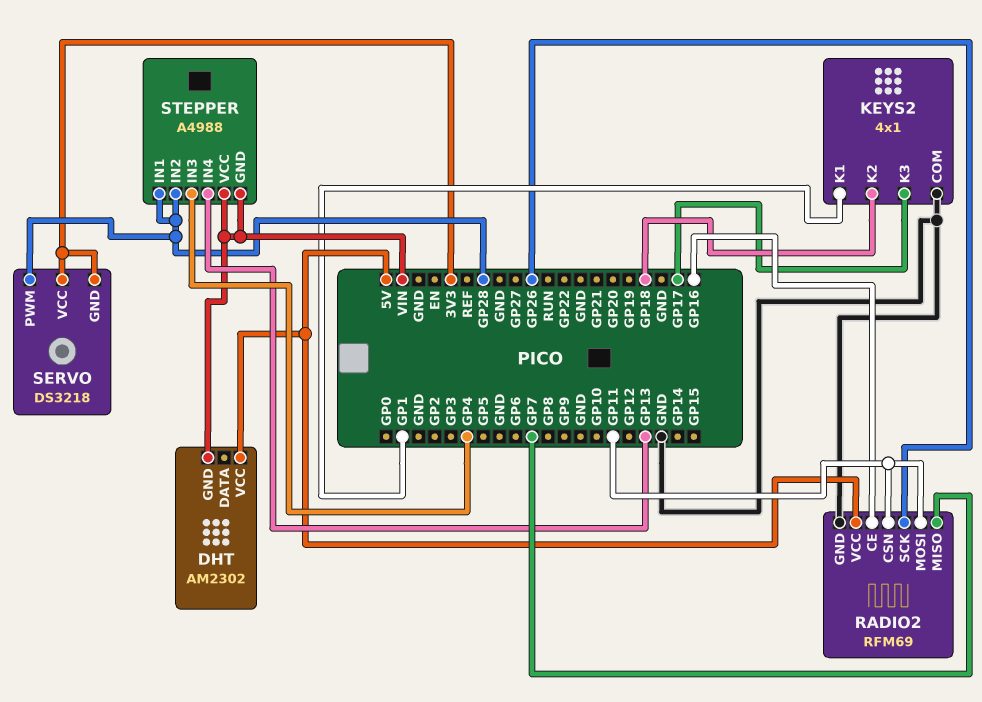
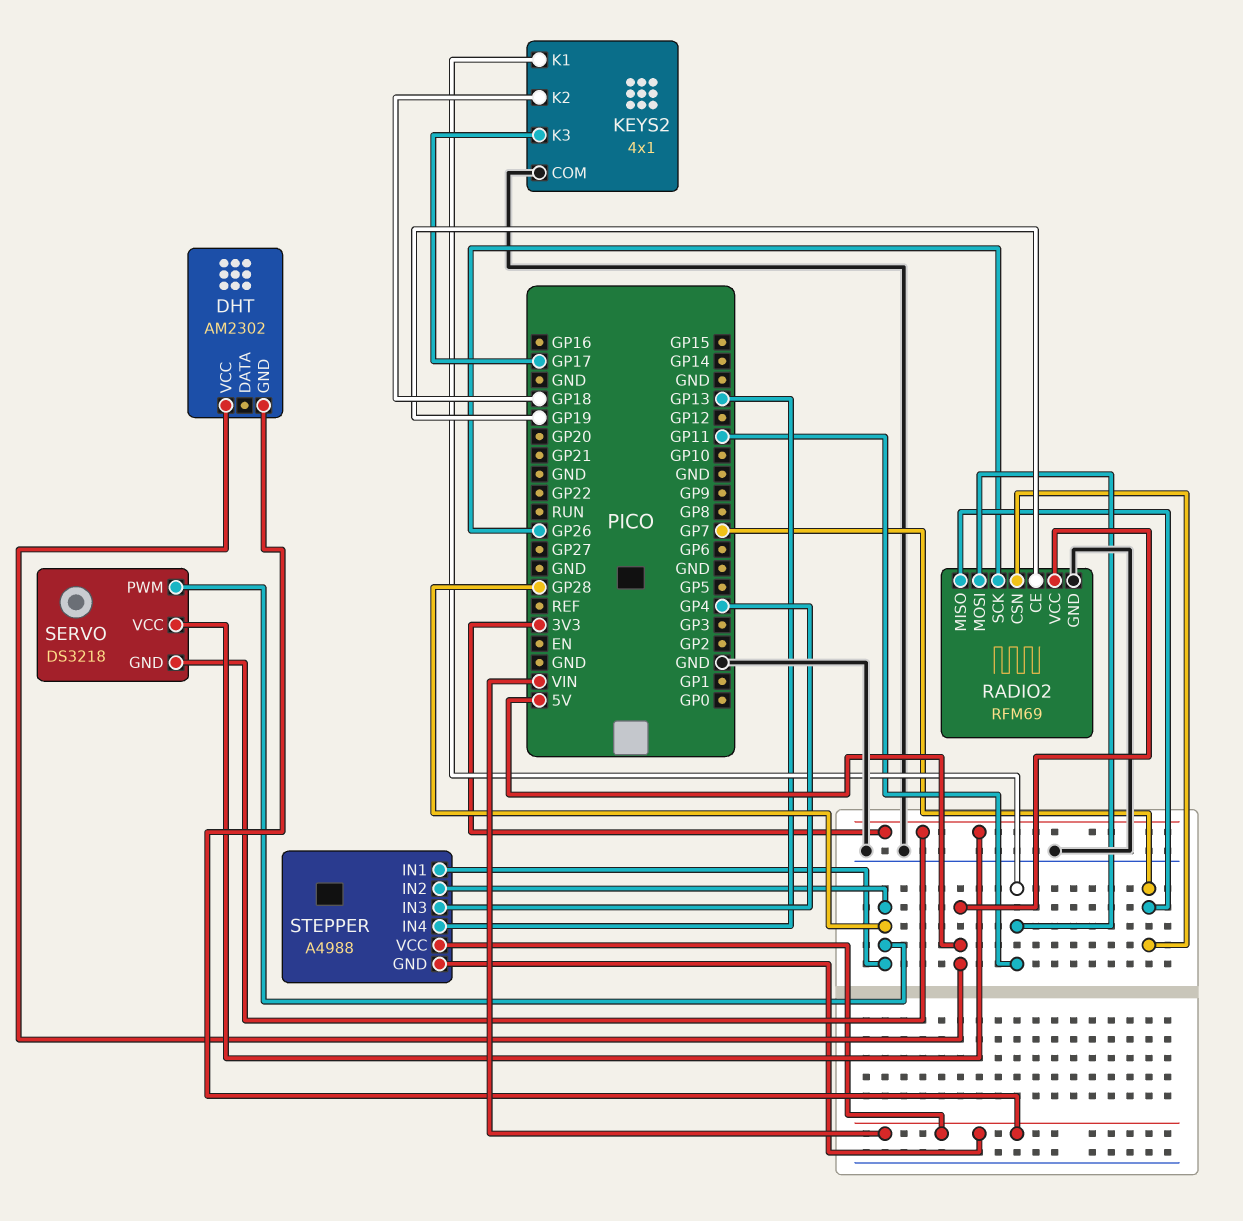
KEYS2 pin K1: GP1 -> GP11
RADIO2 pin CE: GP16 -> GP19
RADIO2 pin CSN: GP11 -> GP7

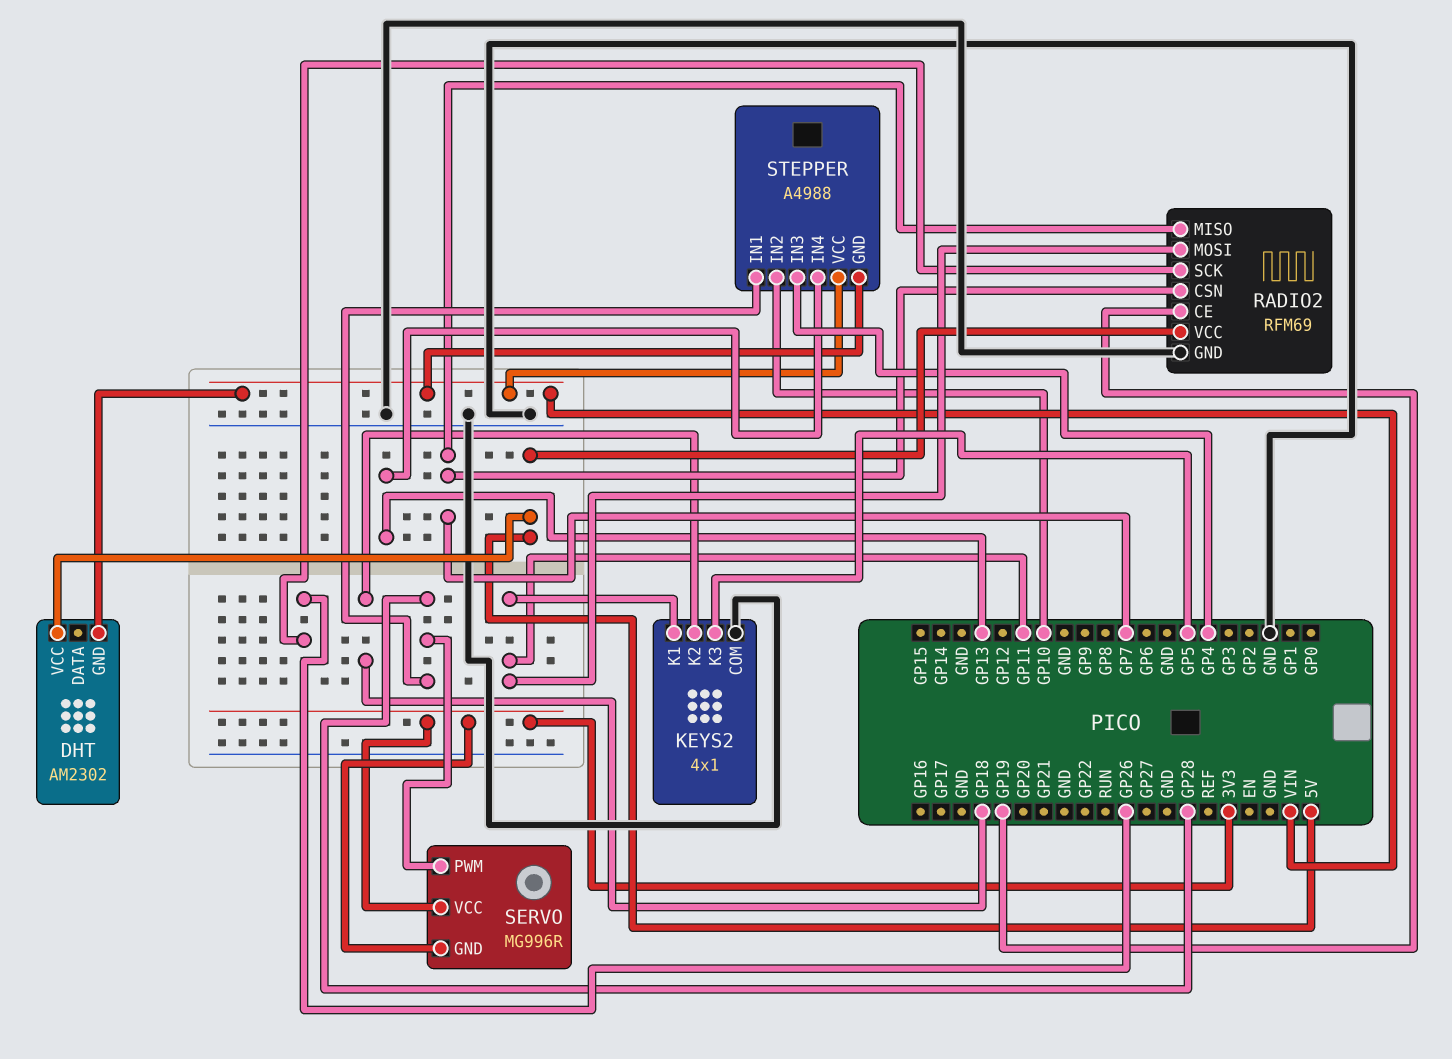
KEYS2 pin K3: GP17 -> GP5
SERVO: DS3218 -> MG996R
STEPPER pin IN2: GP28 -> GP10

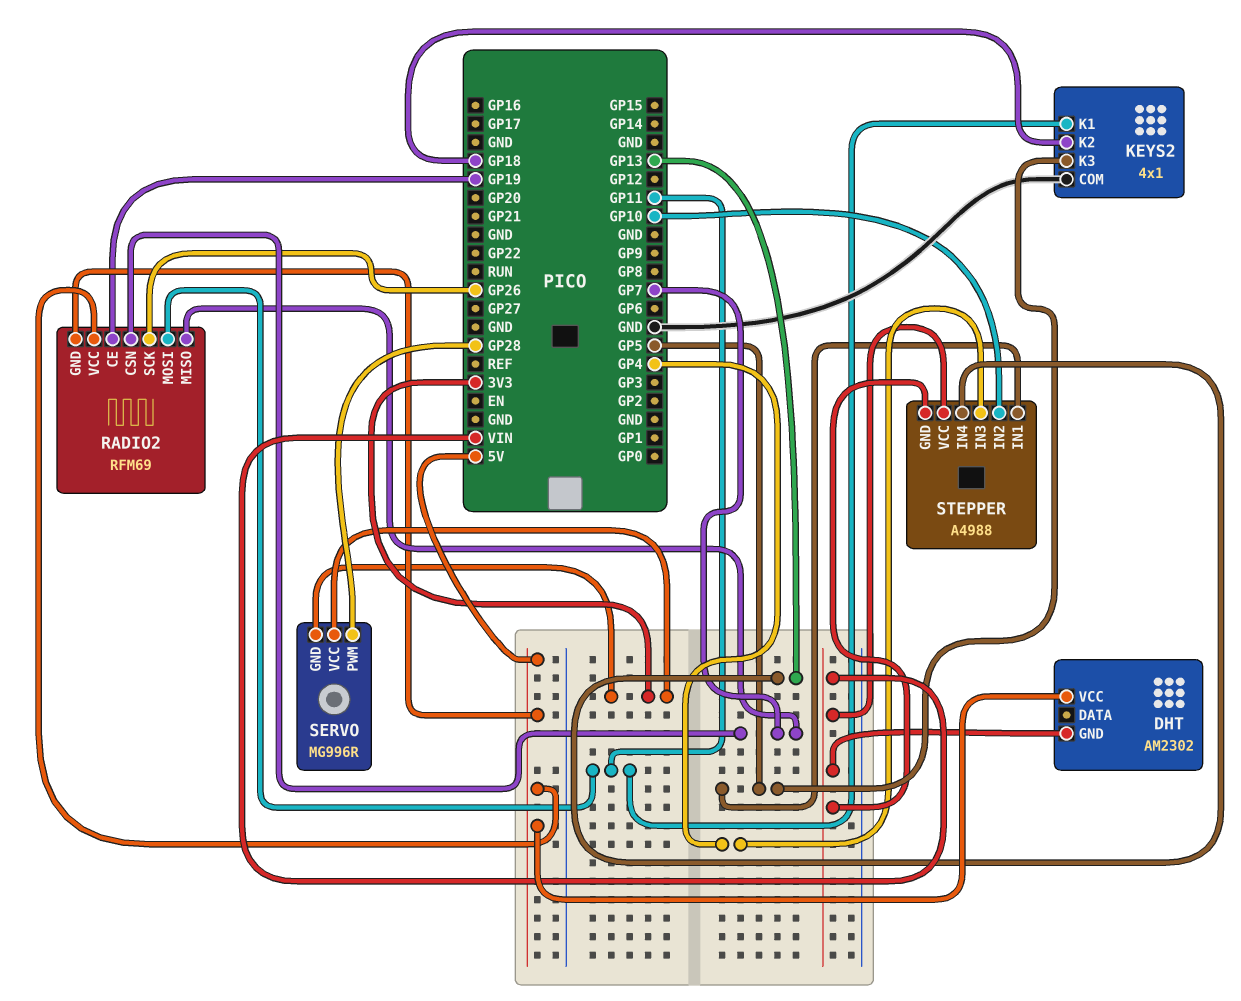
RADIO2 pin GND: GND -> 5V
STEPPER pin IN1: GP28 -> GP5

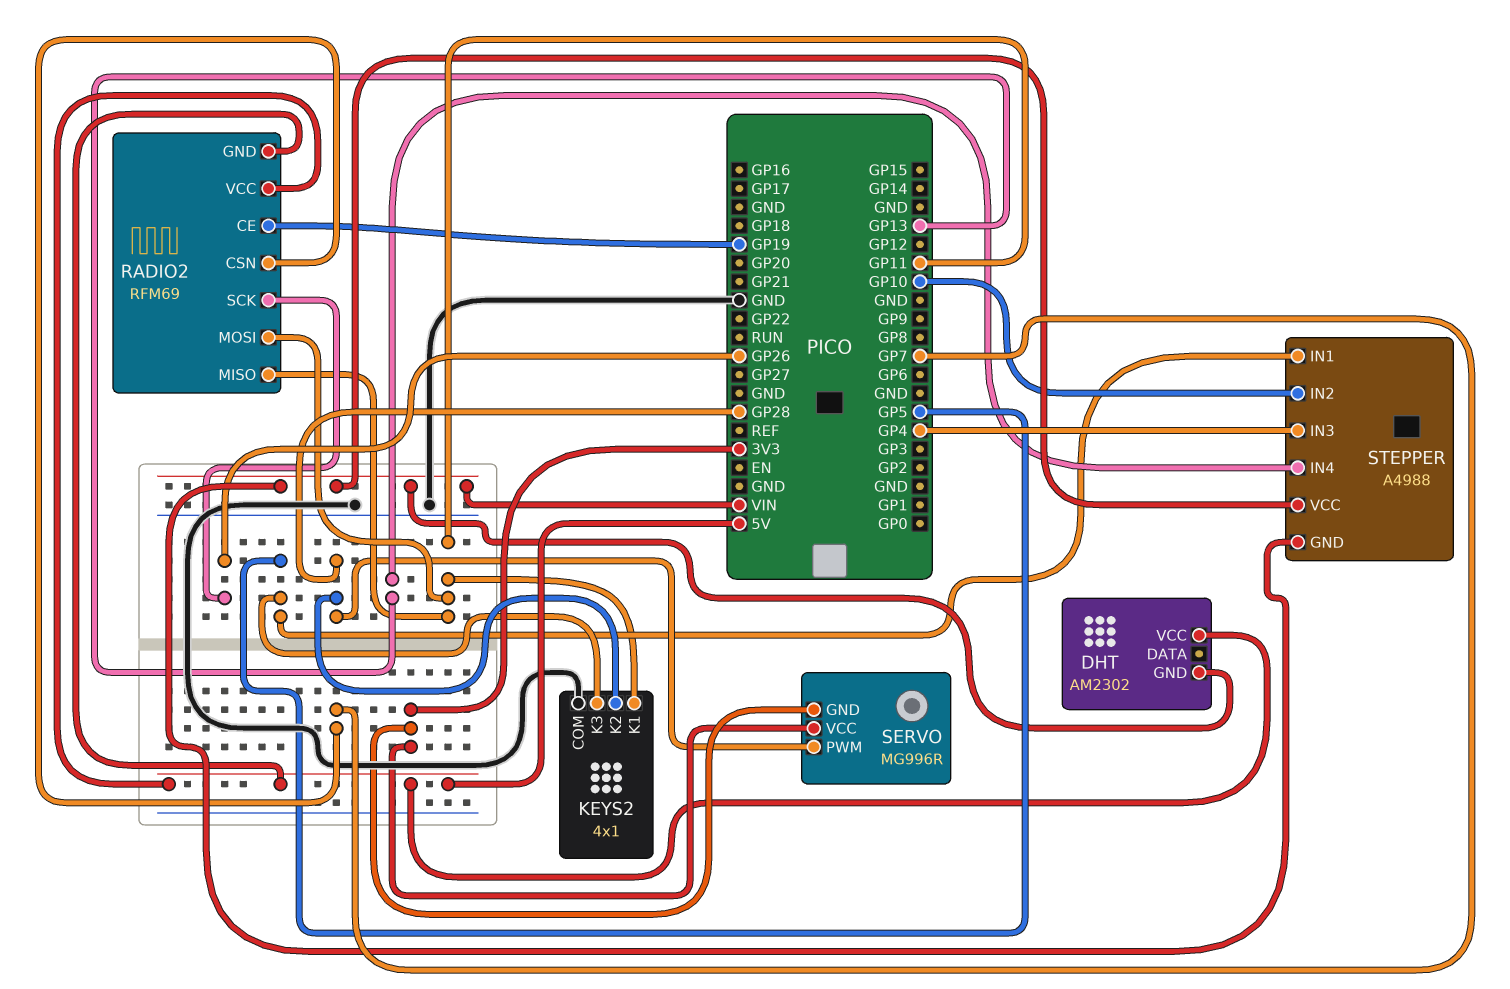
KEYS2 pin K2: GP18 -> GP28
RADIO2 pin MISO: GP7 -> GP11

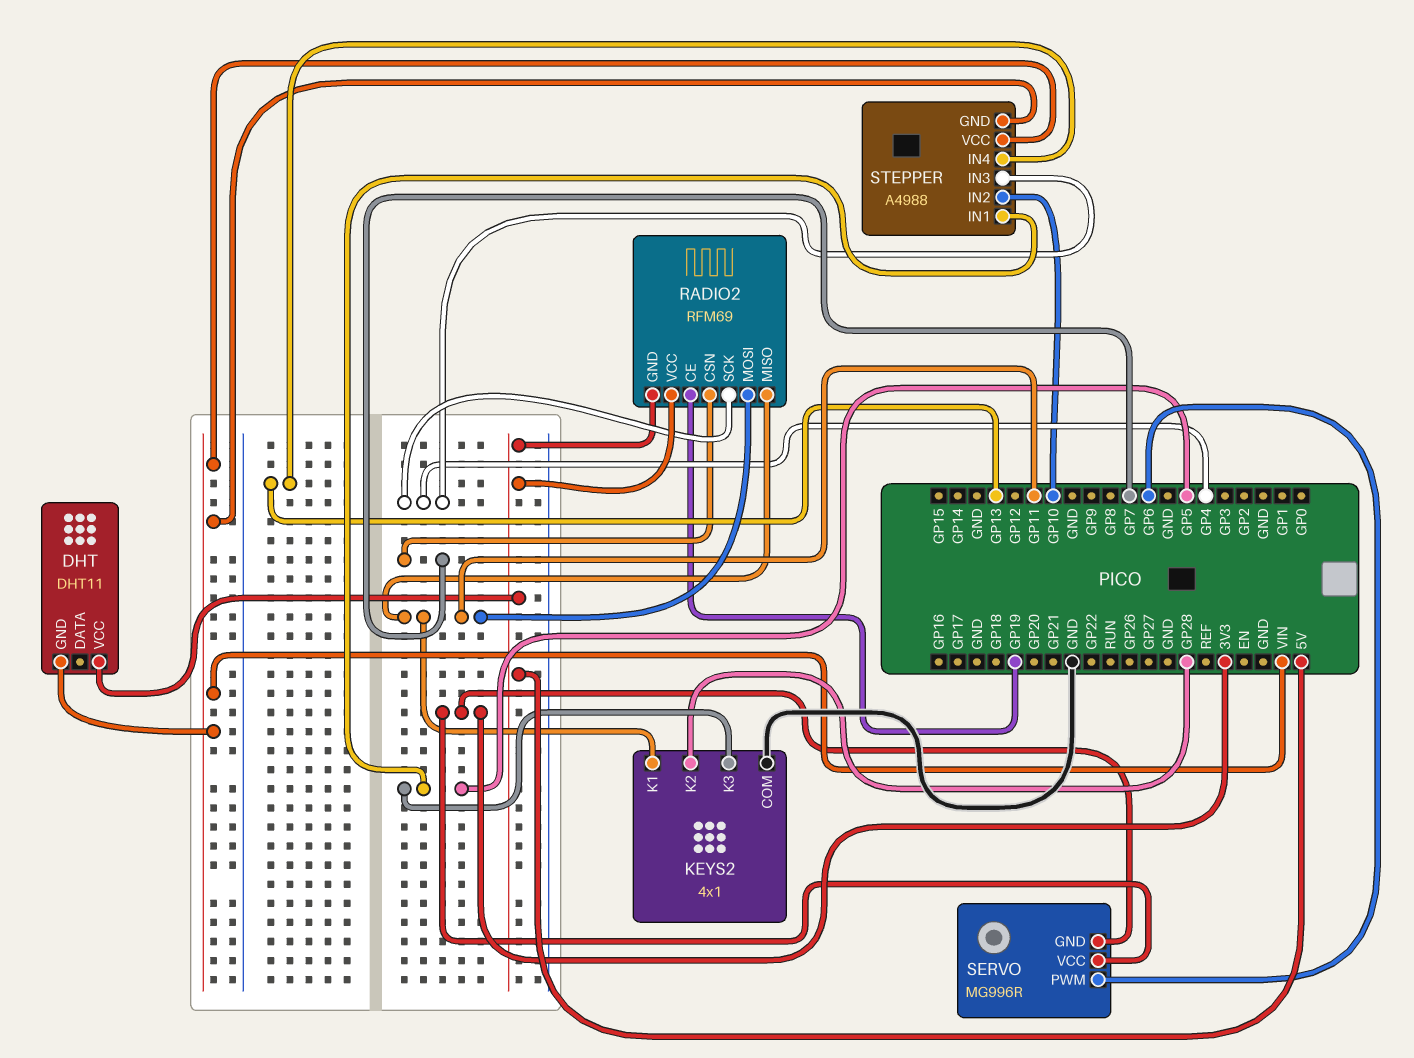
DHT: AM2302 -> DHT11
RADIO2 pin SCK: GP26 -> GP4
SERVO pin PWM: GP28 -> GP6

